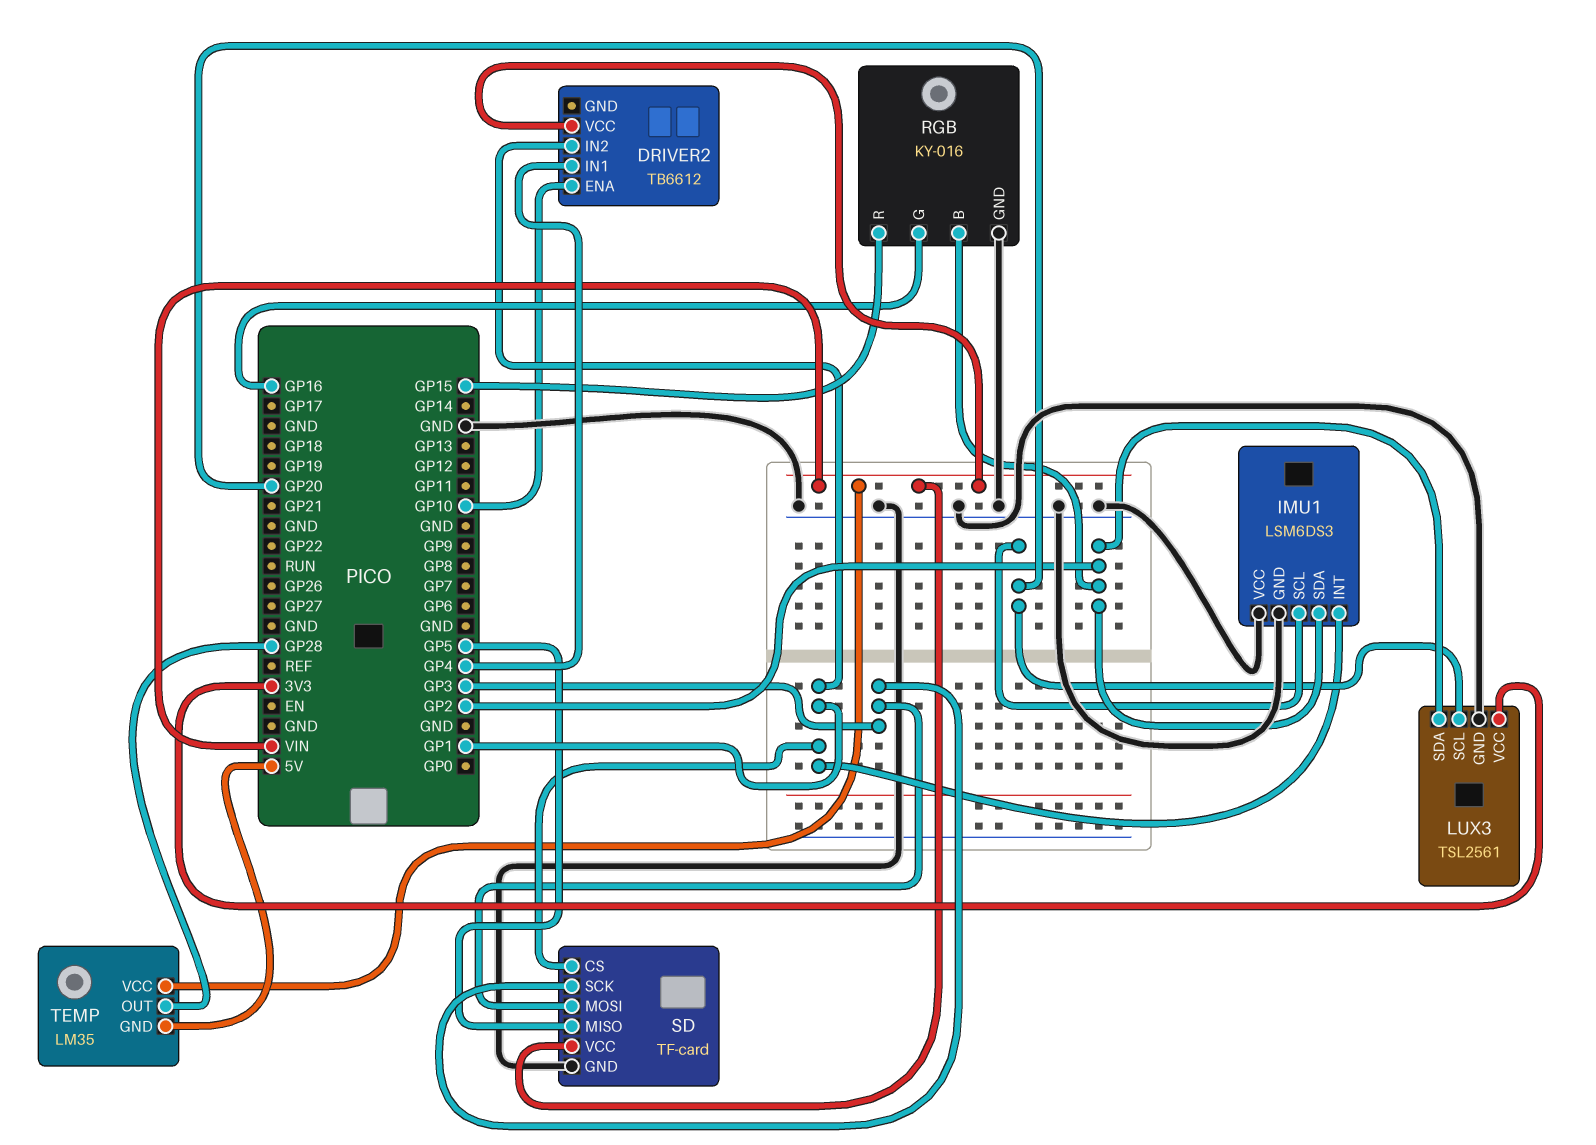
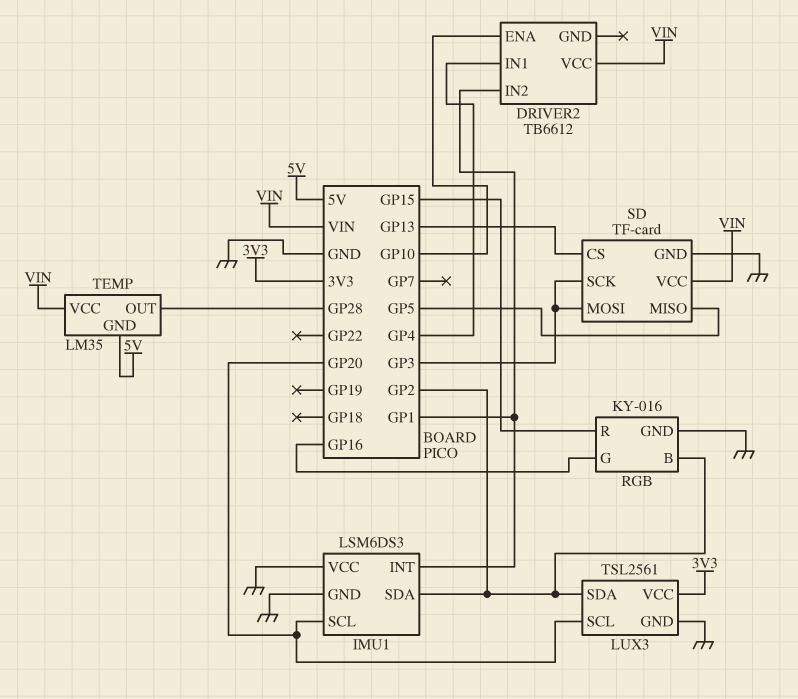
SD pin CS: GP1 -> GP13

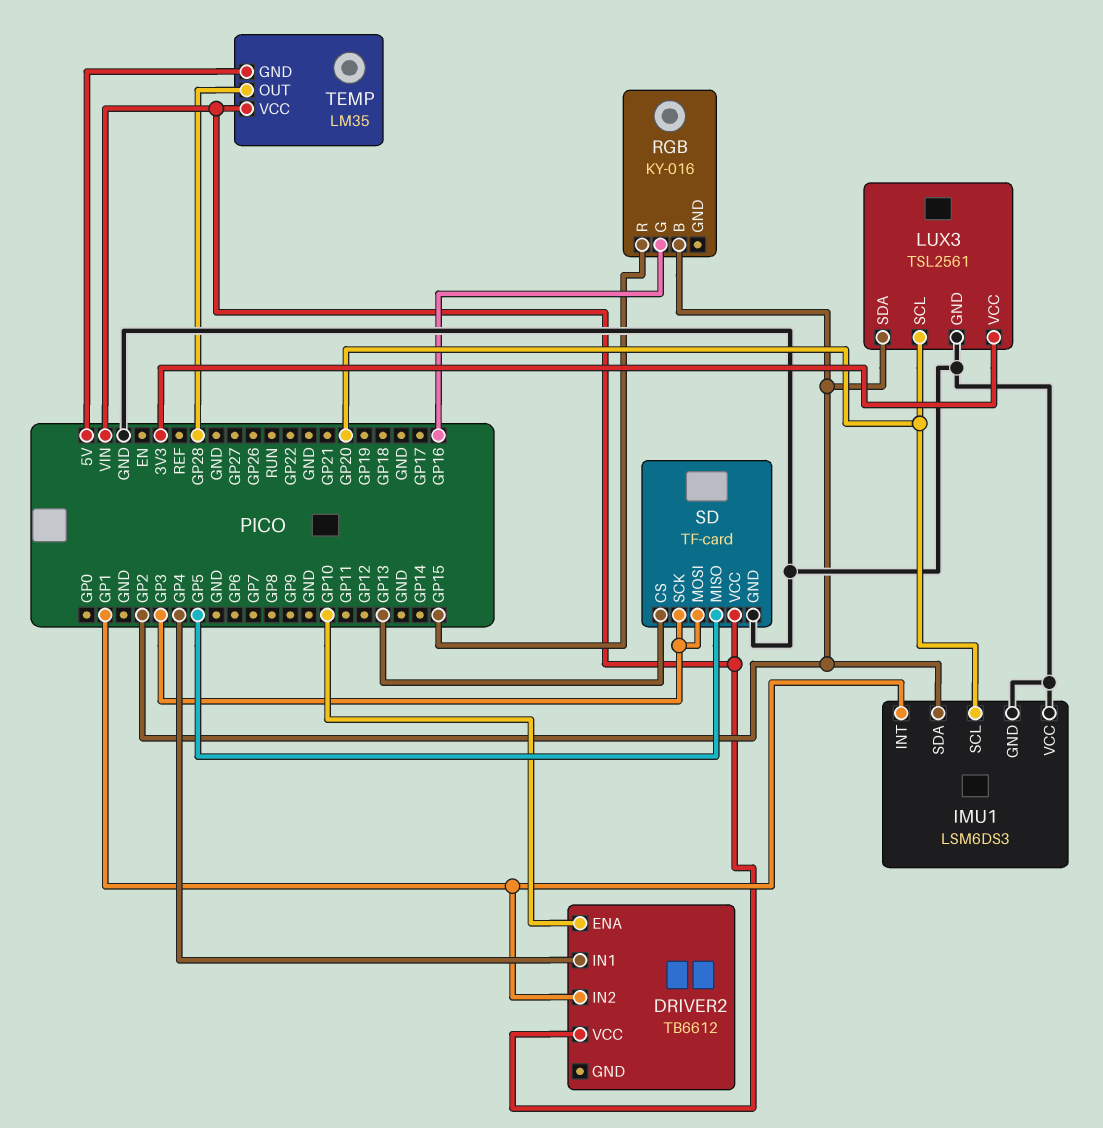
RGB pin GND: GND -> none

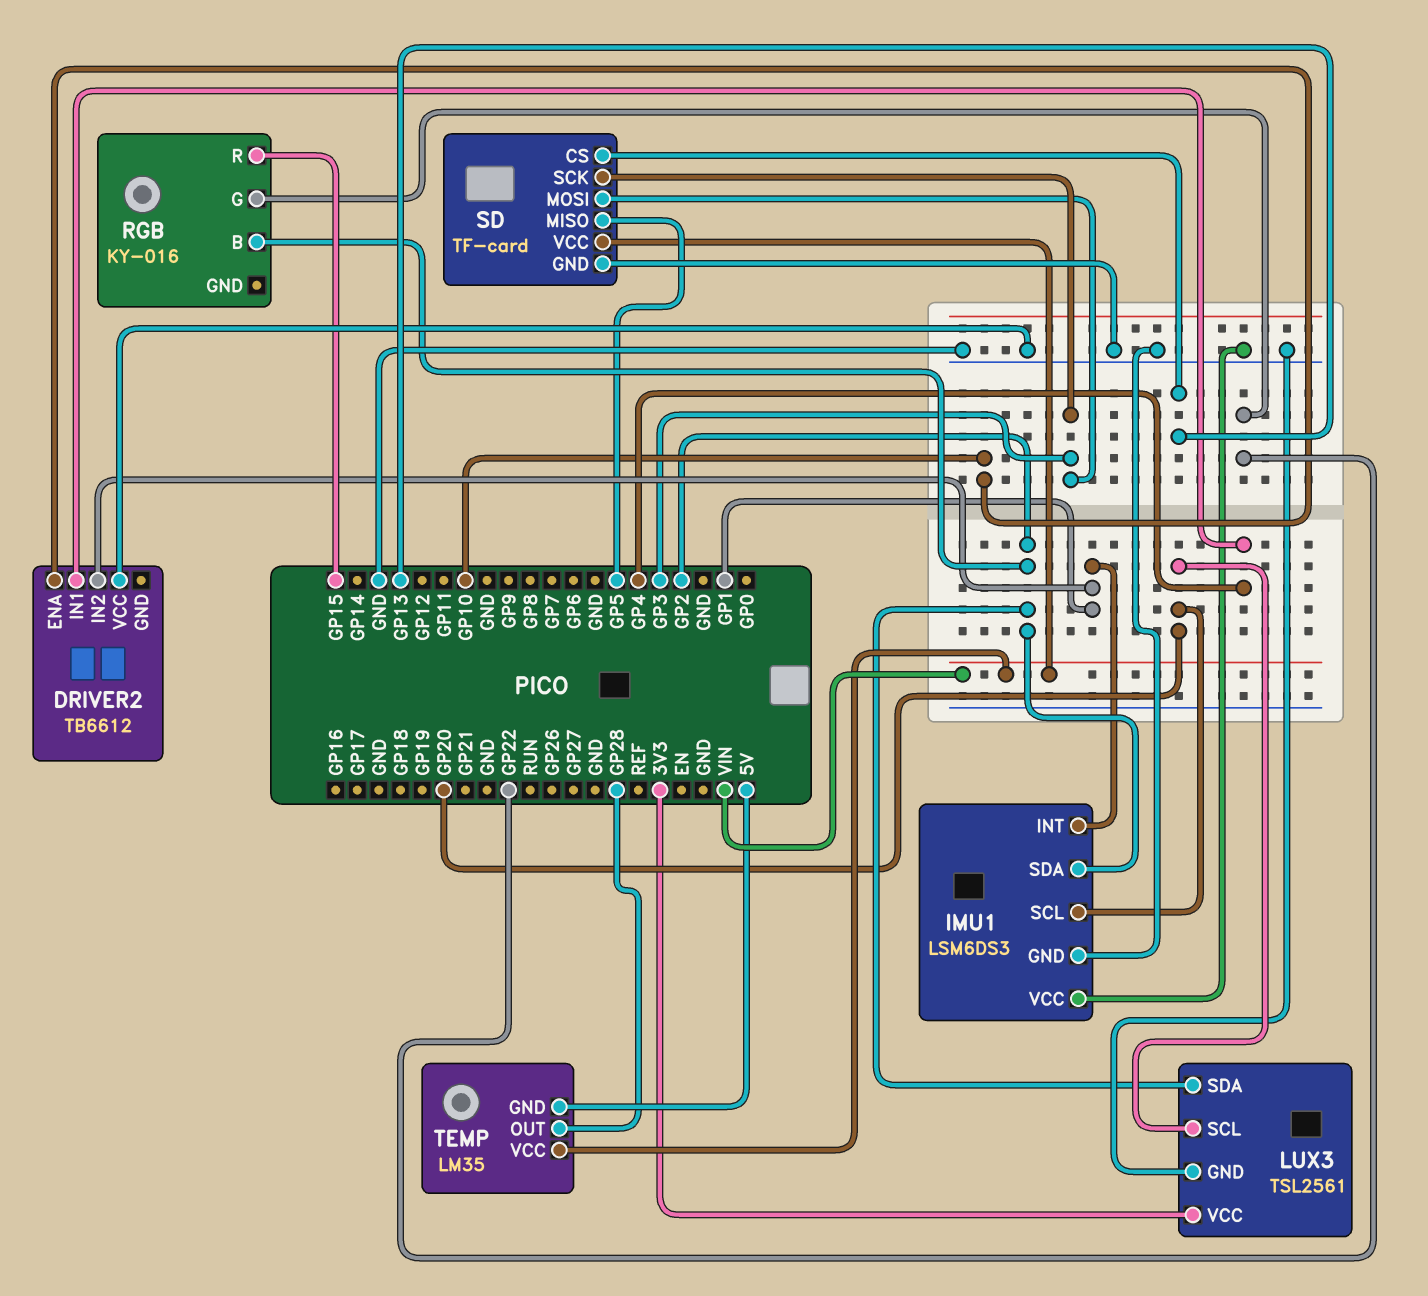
DRIVER2 pin VCC: VIN -> GND
RGB pin G: GP16 -> GP22

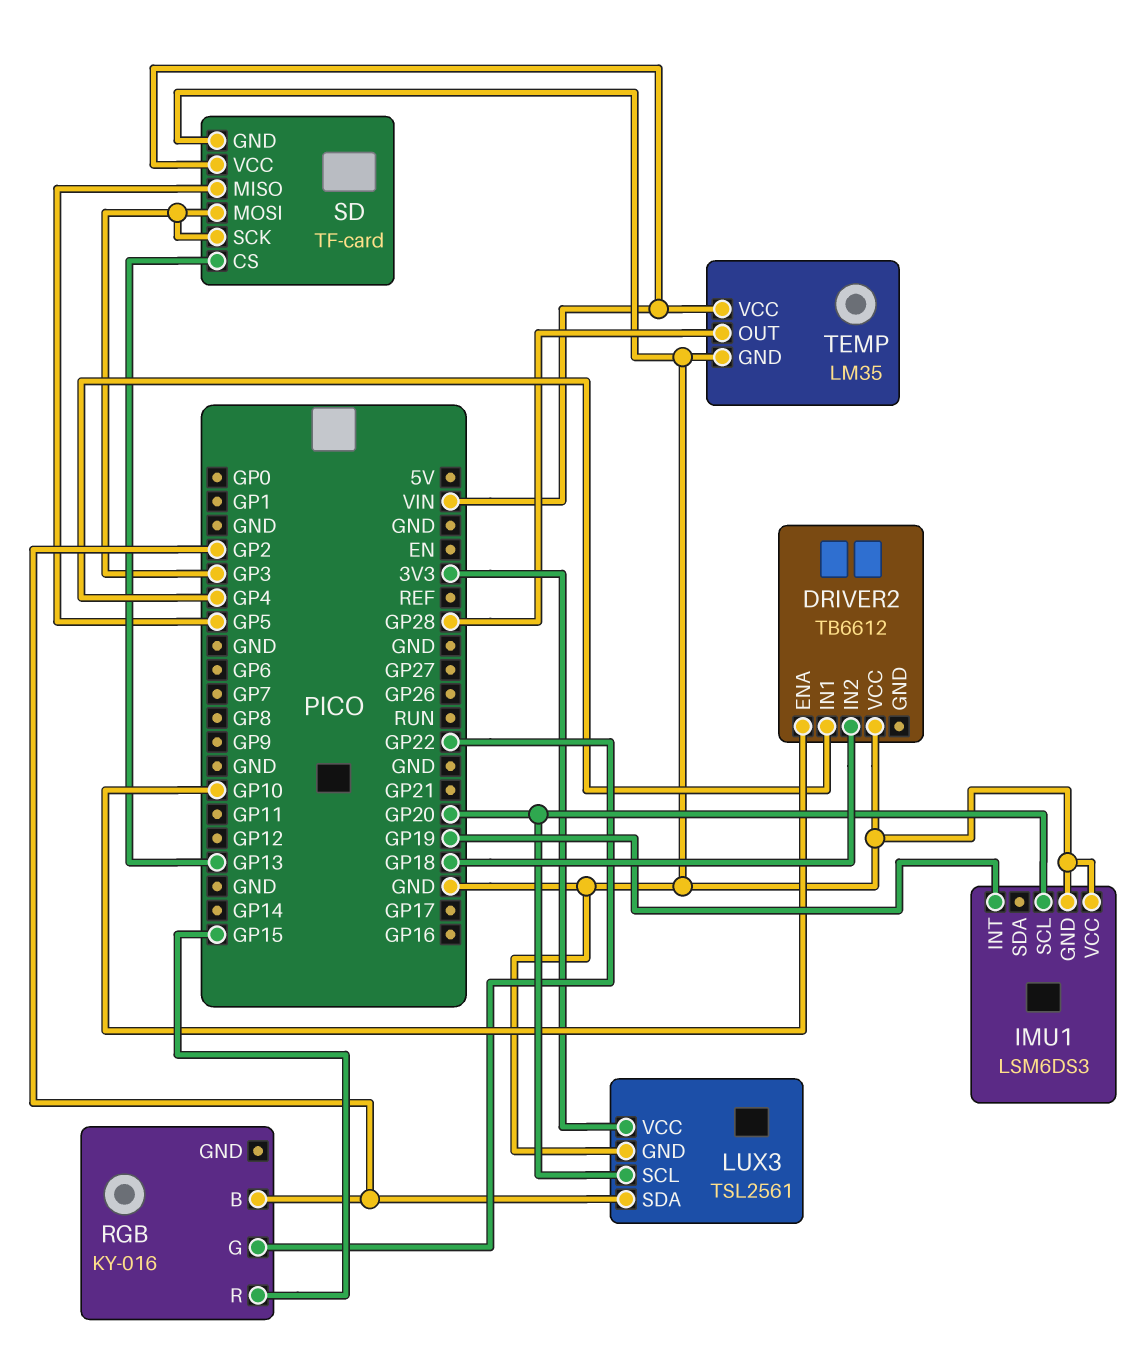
DRIVER2 pin IN2: GP1 -> GP18
IMU1 pin INT: GP1 -> GP19
IMU1 pin SDA: GP2 -> none
TEMP pin GND: 5V -> GND

